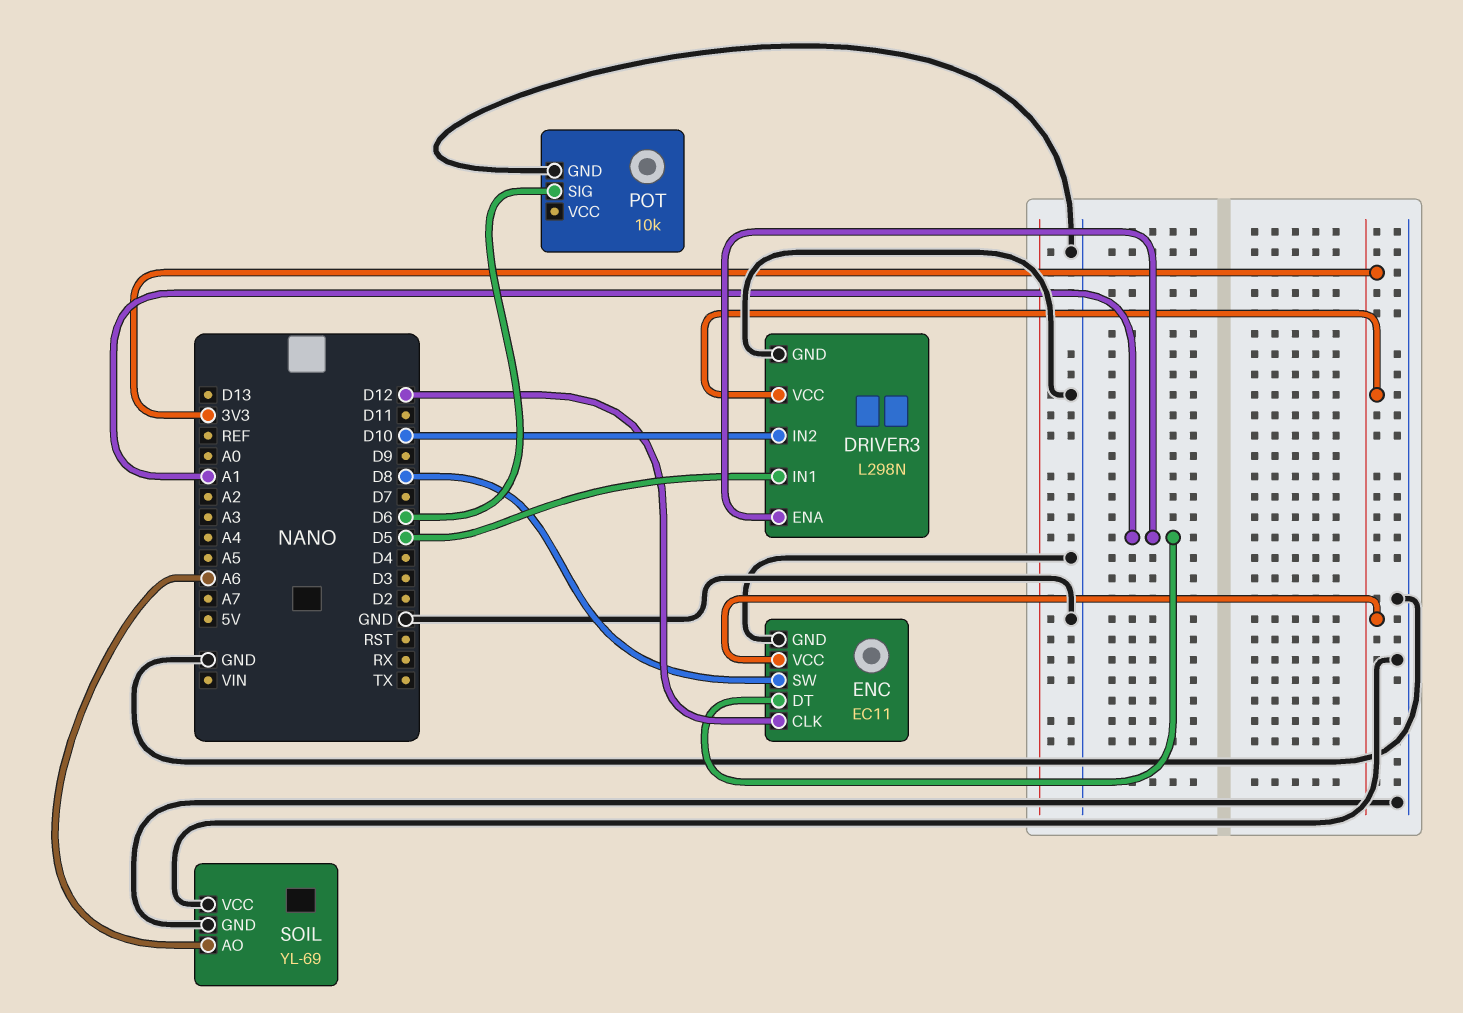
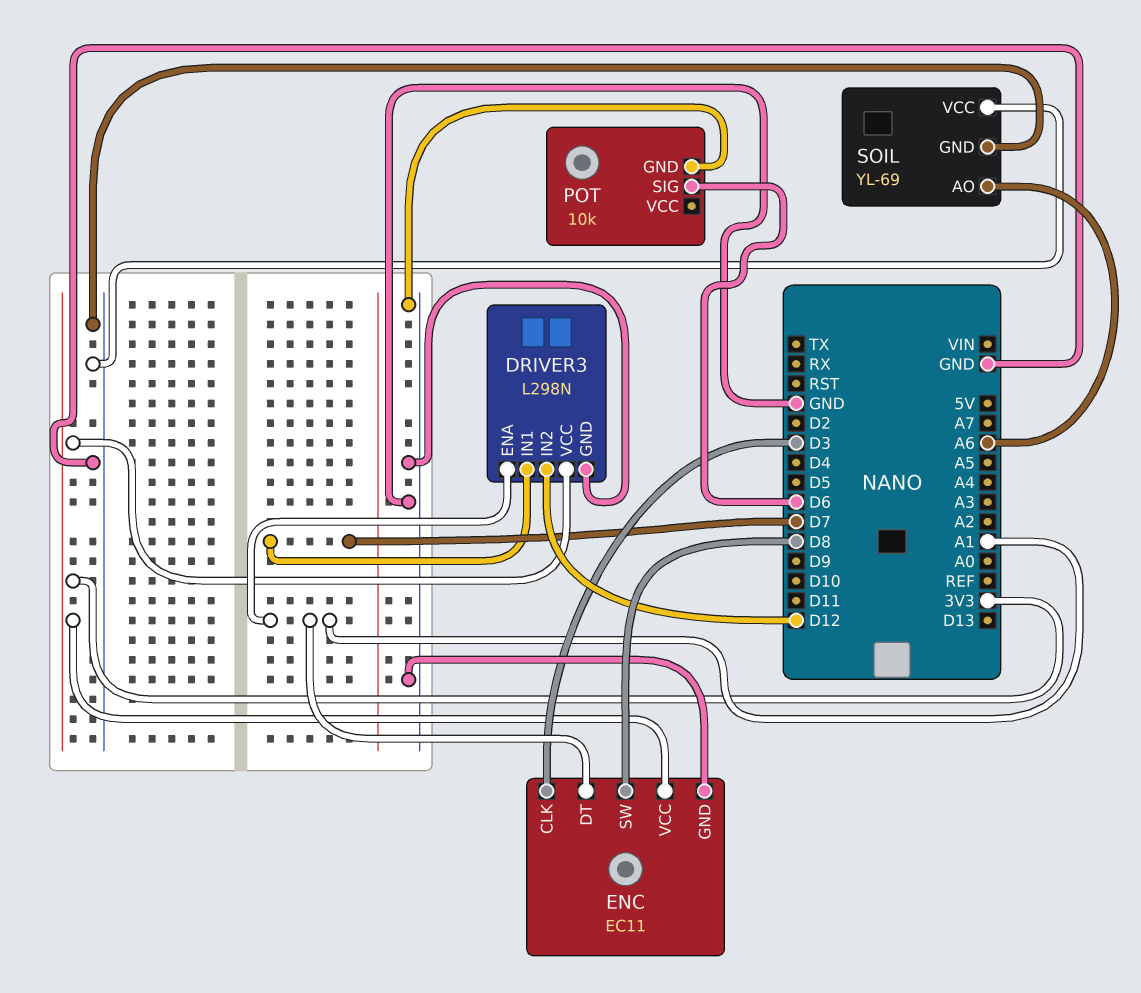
DRIVER3 pin IN1: D5 -> D7
DRIVER3 pin IN2: D10 -> D12
ENC pin CLK: D12 -> D3

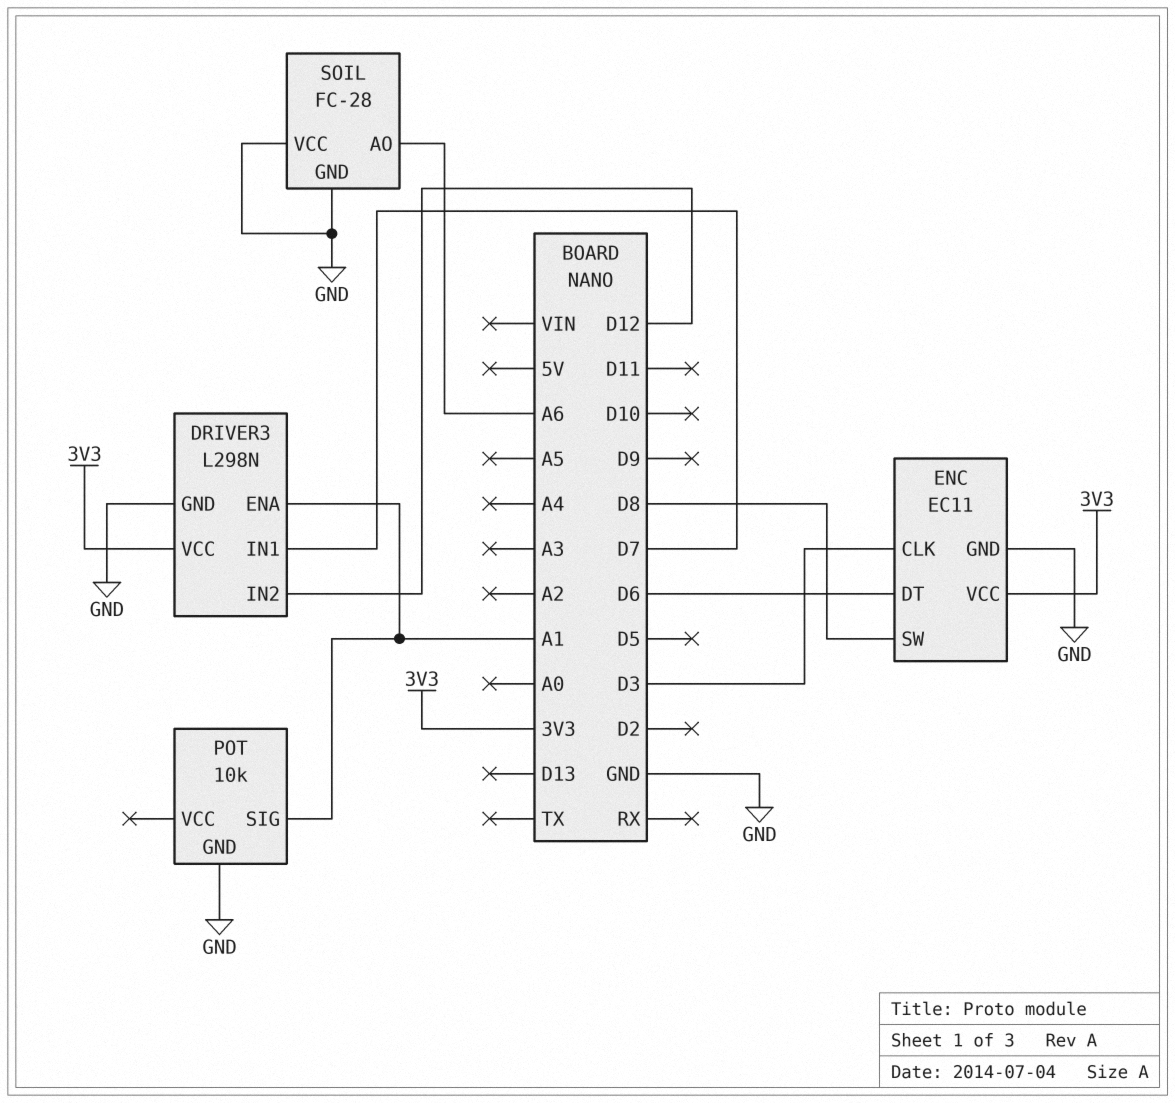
ENC pin DT: A1 -> D6
POT pin SIG: D6 -> A1
SOIL: YL-69 -> FC-28

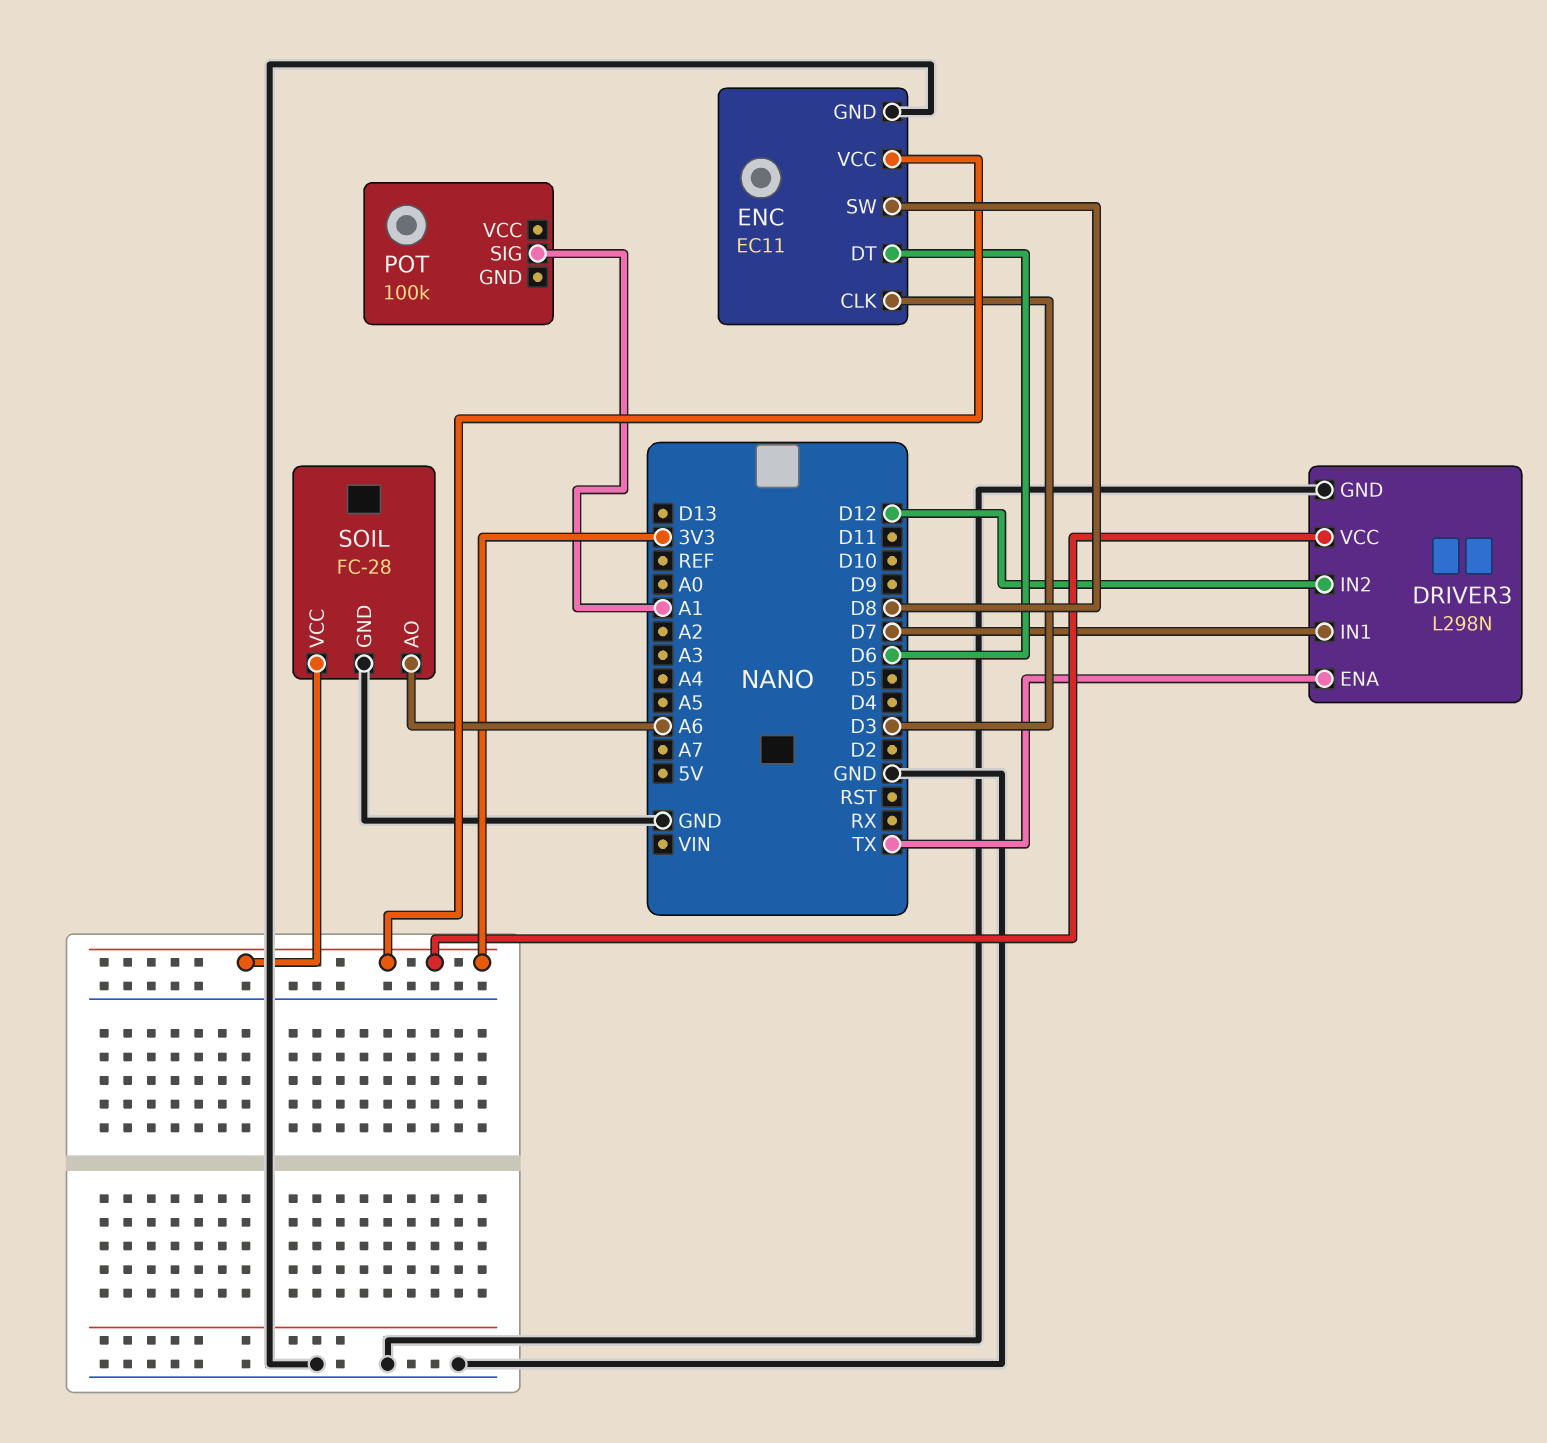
DRIVER3 pin ENA: A1 -> TX
POT: 10k -> 100k
POT pin GND: GND -> none
SOIL pin VCC: GND -> 3V3

